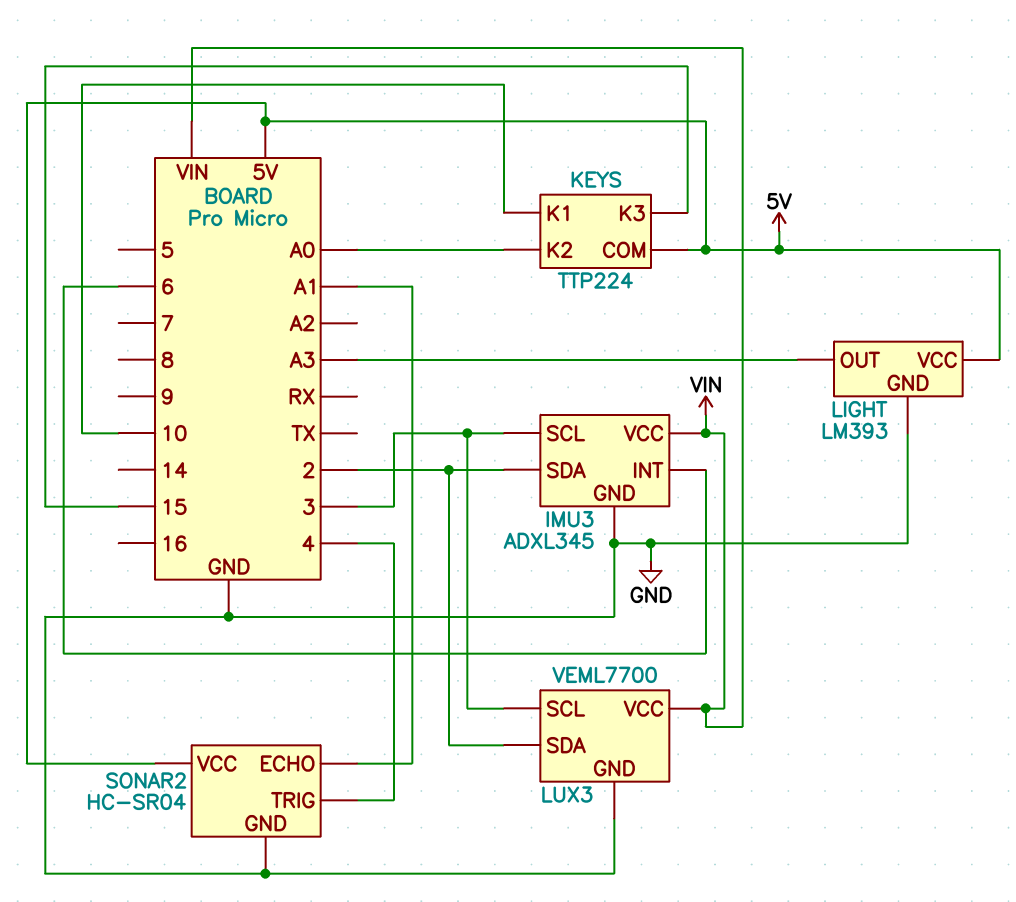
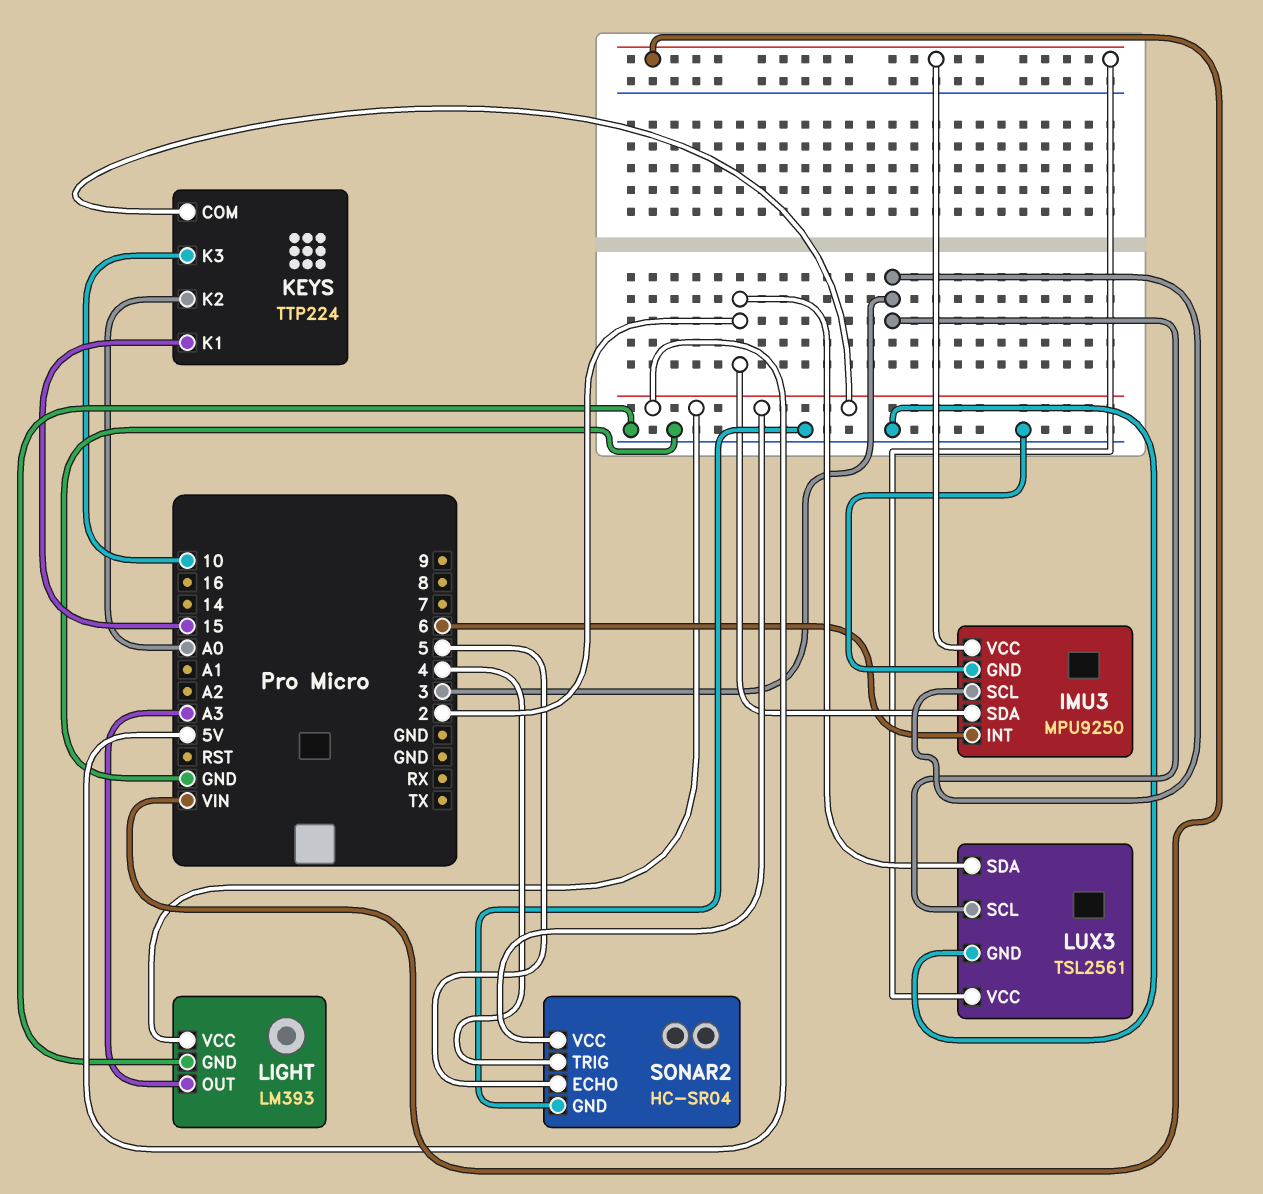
IMU3: ADXL345 -> MPU9250
KEYS pin K1: 10 -> 15
KEYS pin K3: 15 -> 10
LUX3: VEML7700 -> TSL2561
SONAR2 pin ECHO: A1 -> 5

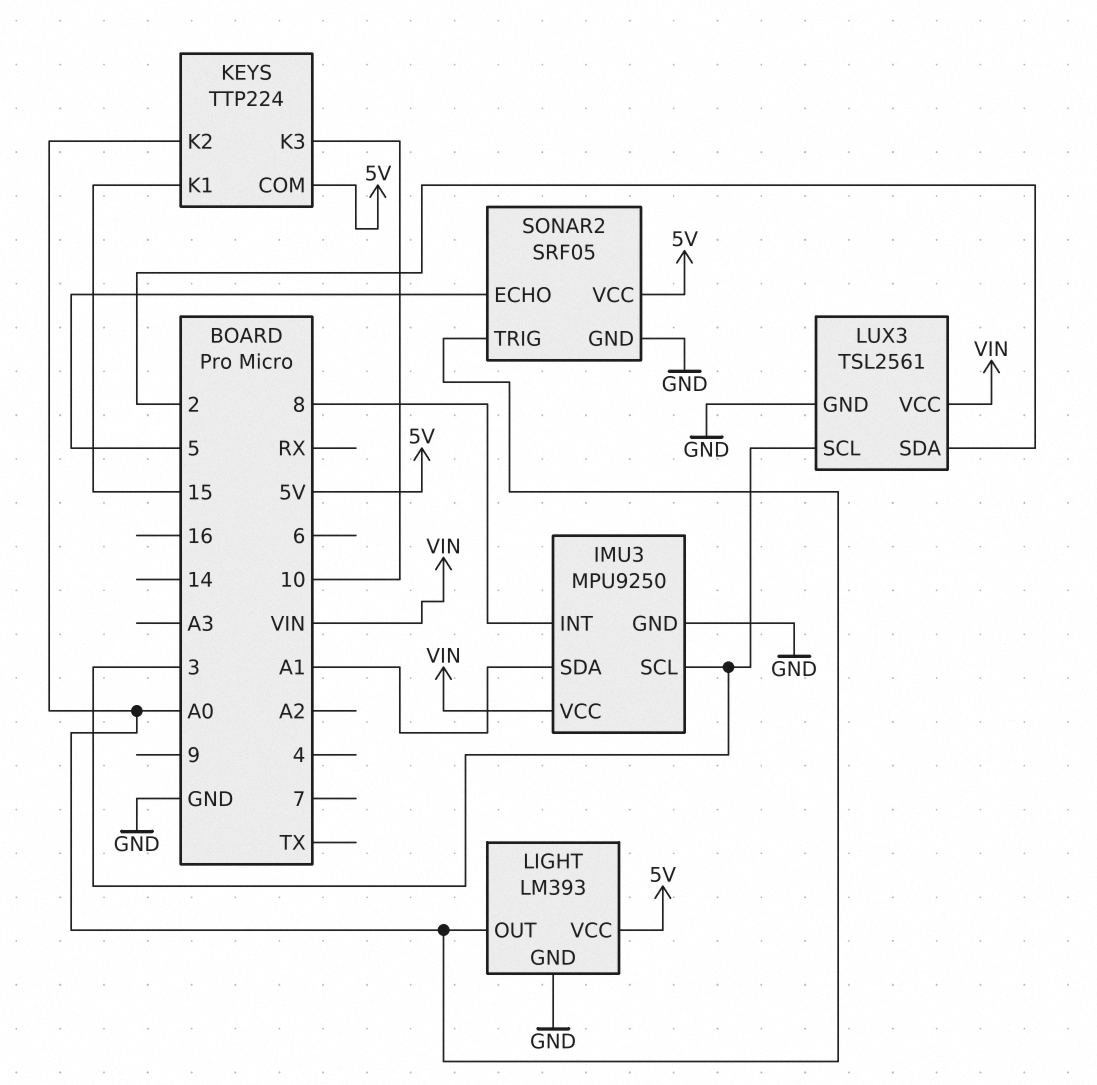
IMU3 pin INT: 6 -> 8
IMU3 pin SDA: 2 -> A1
LIGHT pin OUT: A3 -> A0
SONAR2: HC-SR04 -> SRF05
SONAR2 pin TRIG: 4 -> A0

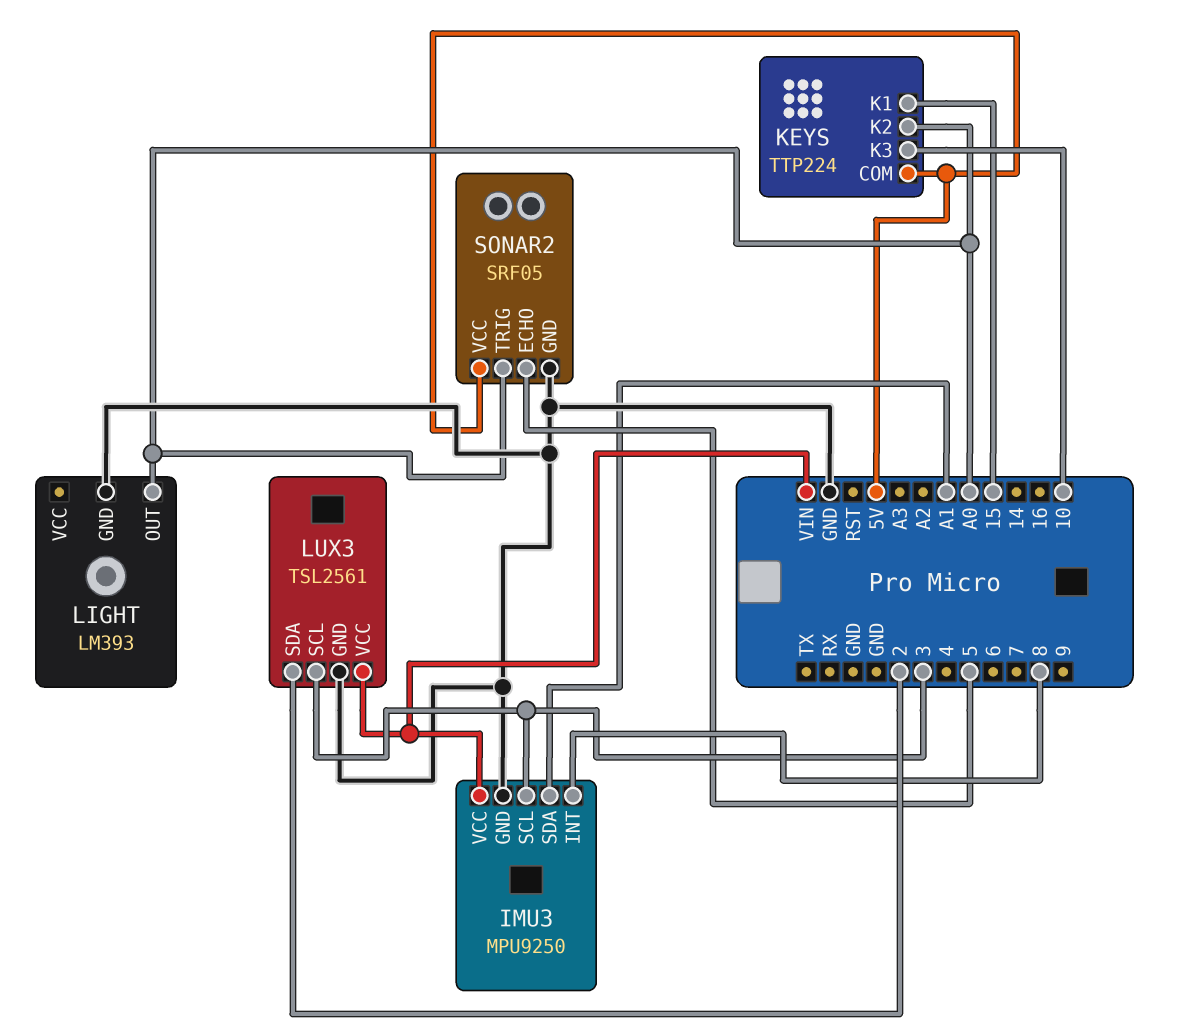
LIGHT pin VCC: 5V -> none

